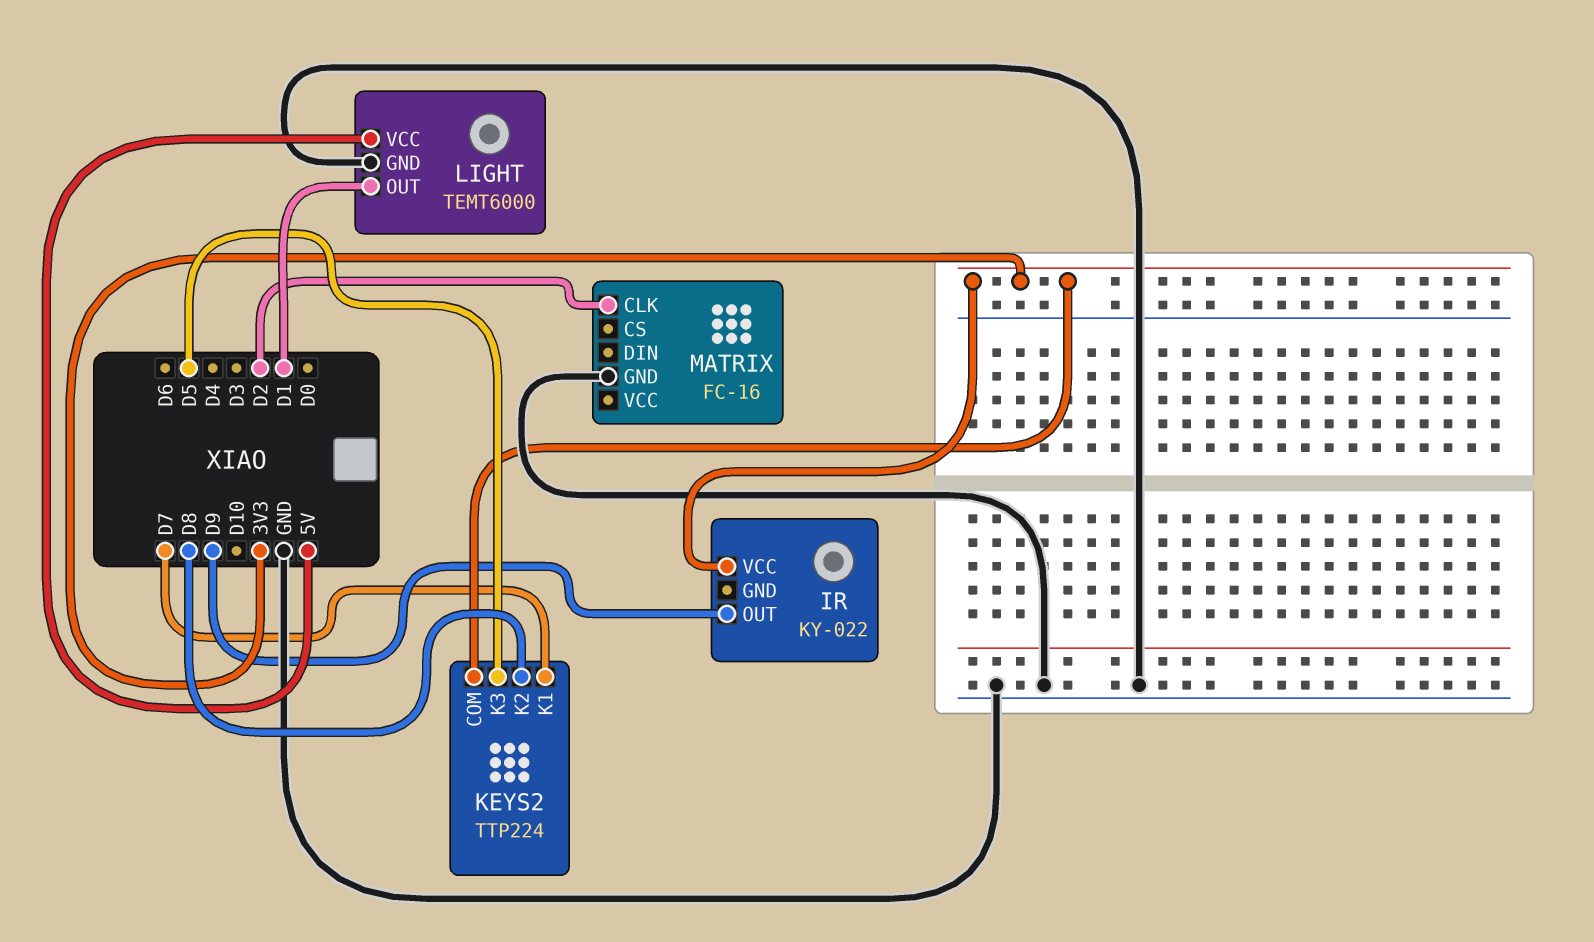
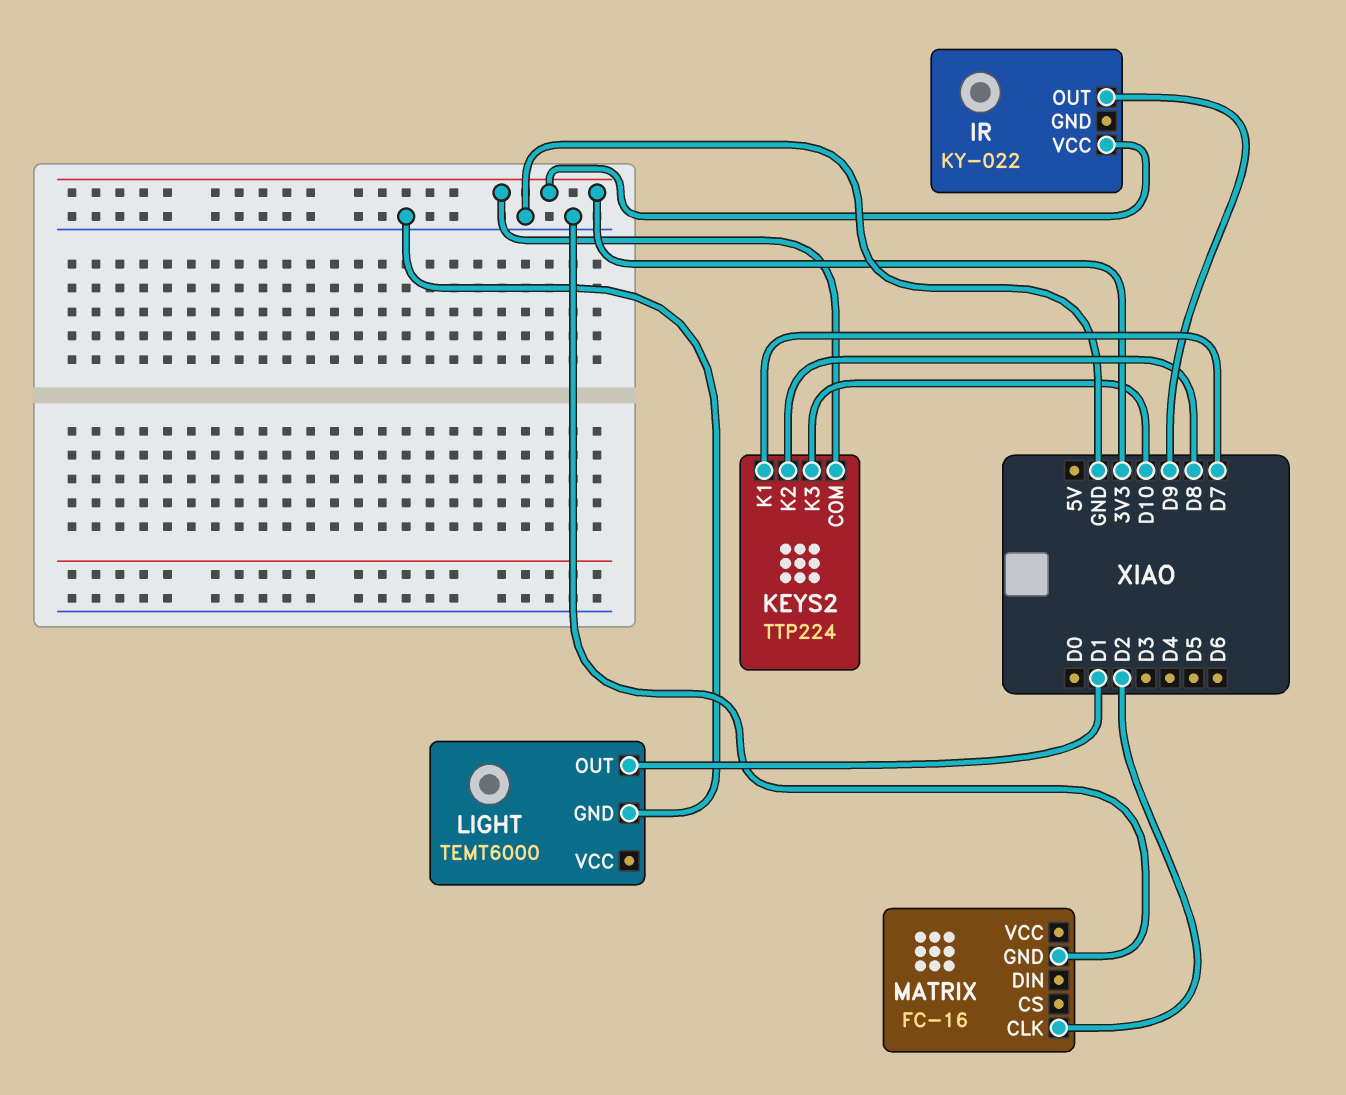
KEYS2 pin K3: D5 -> D10
LIGHT pin VCC: 5V -> none

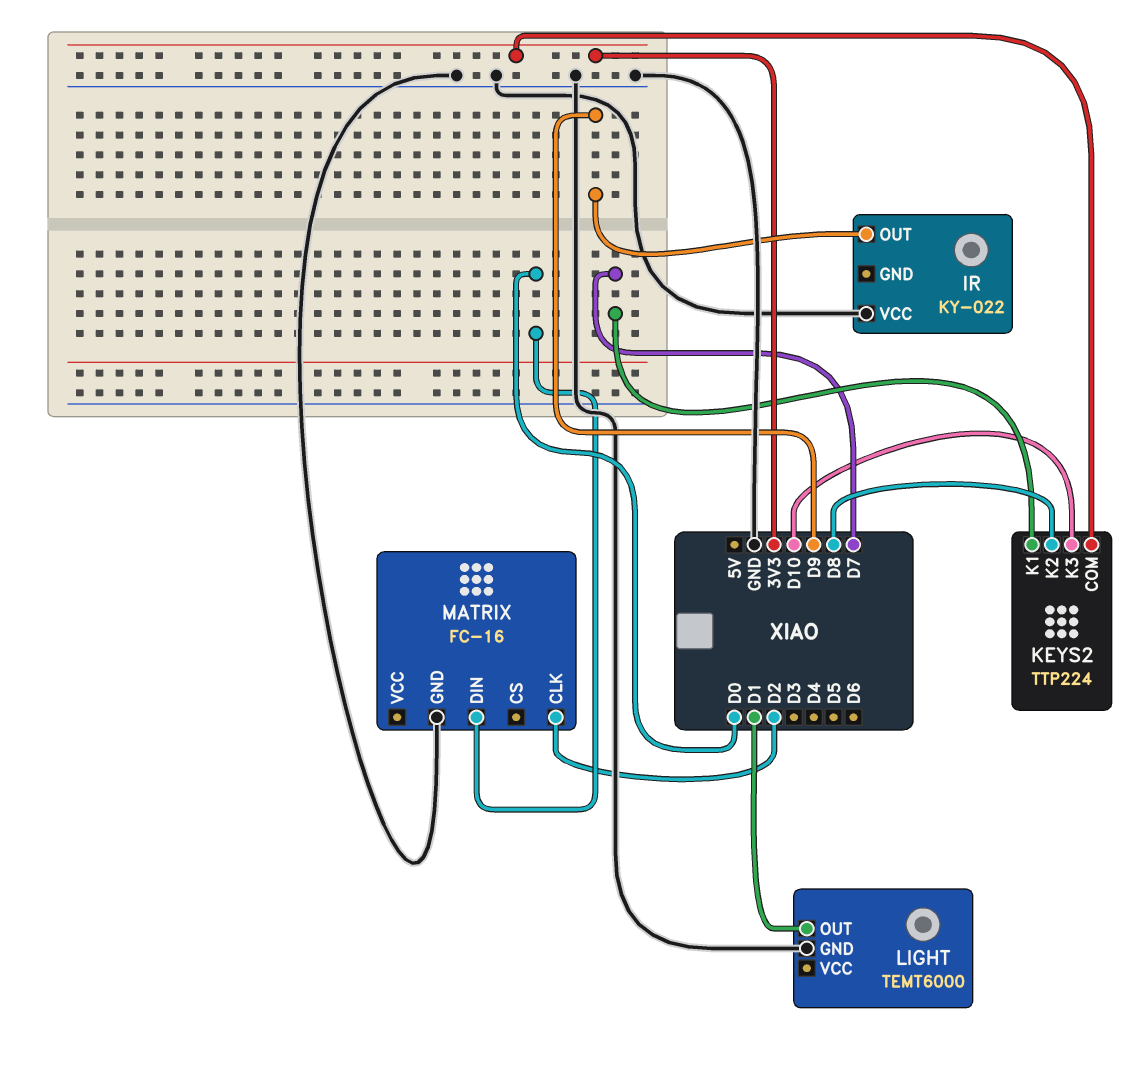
IR pin VCC: 3V3 -> GND
MATRIX pin DIN: none -> D0

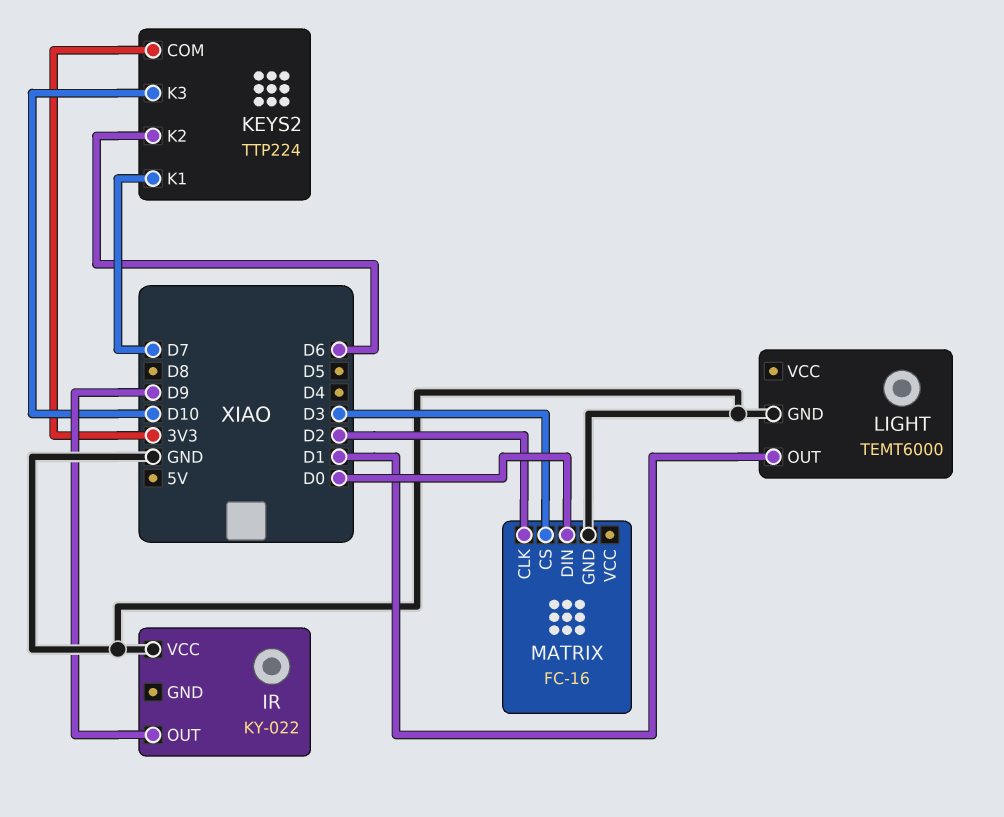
KEYS2 pin K2: D8 -> D6
MATRIX pin CS: none -> D3

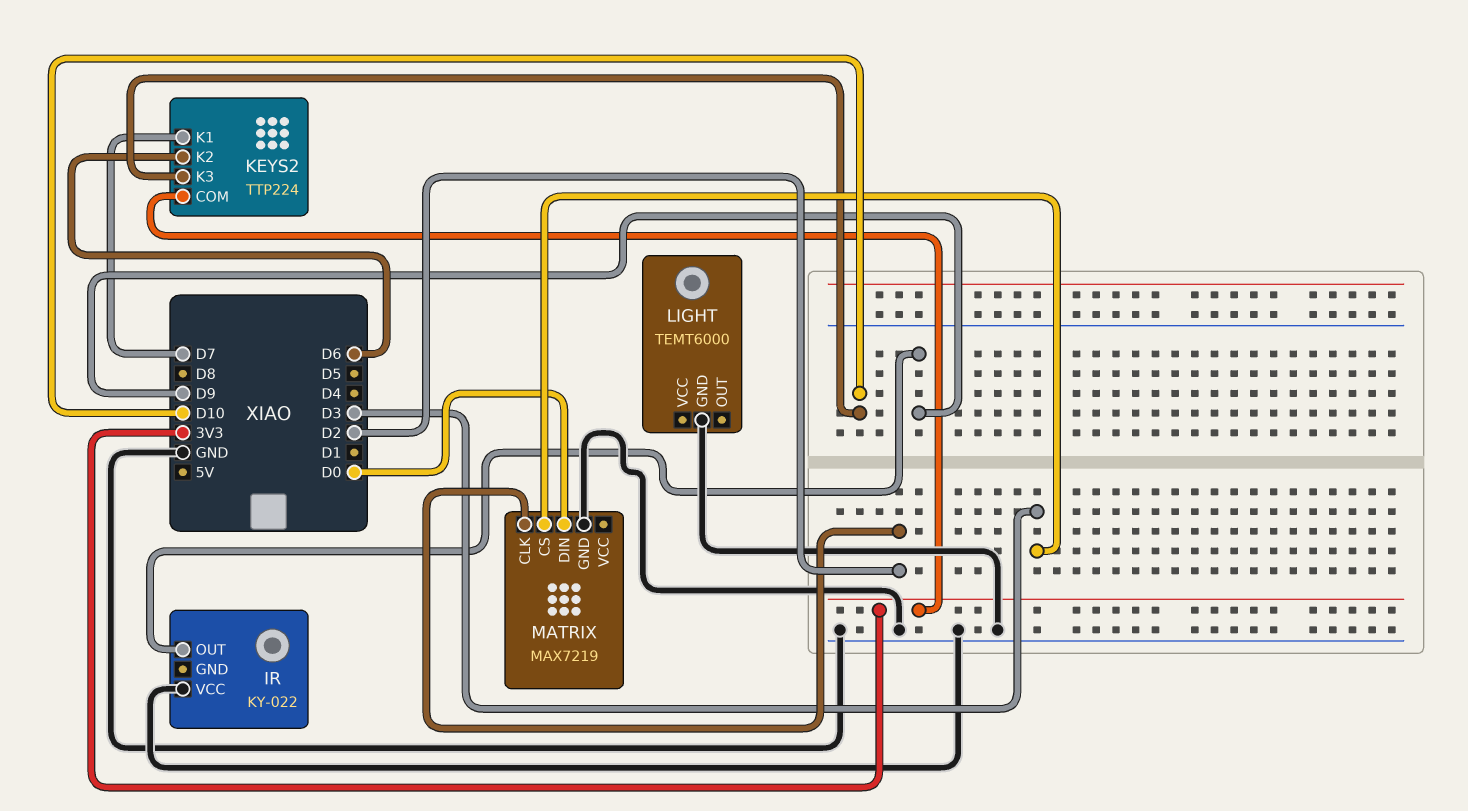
LIGHT pin OUT: D1 -> none
MATRIX: FC-16 -> MAX7219

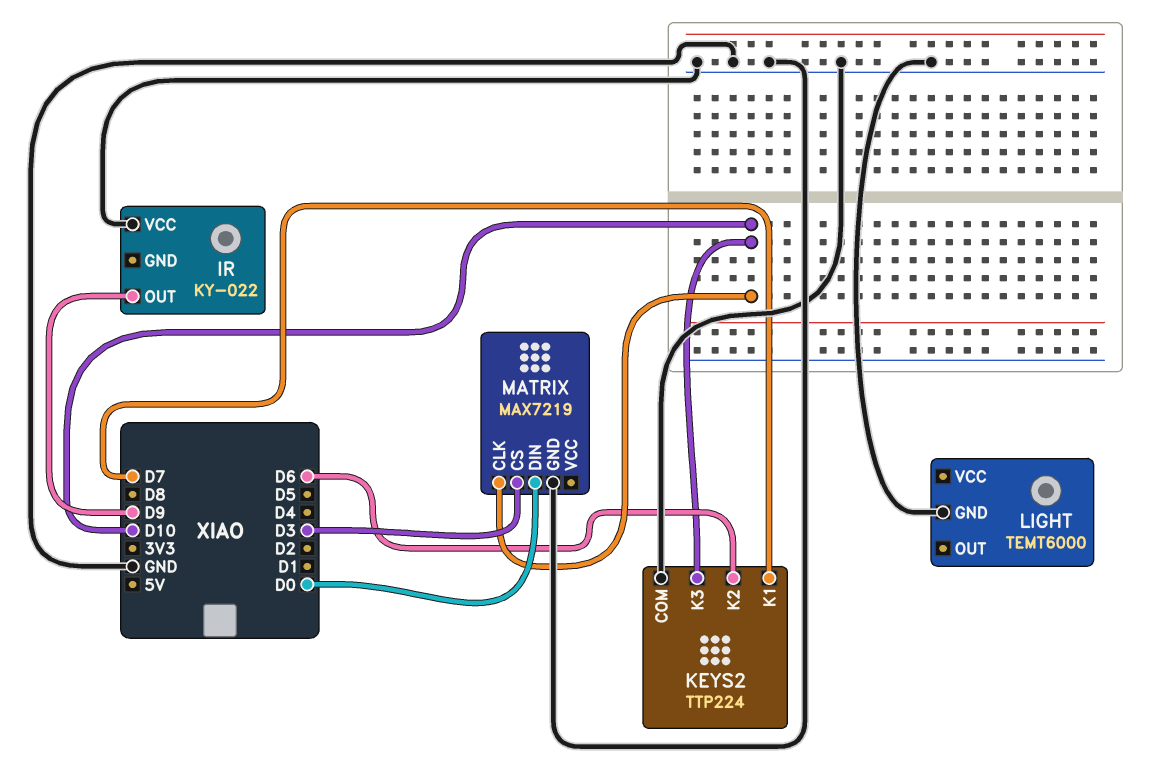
KEYS2 pin COM: 3V3 -> GND
MATRIX pin CLK: D2 -> D10

